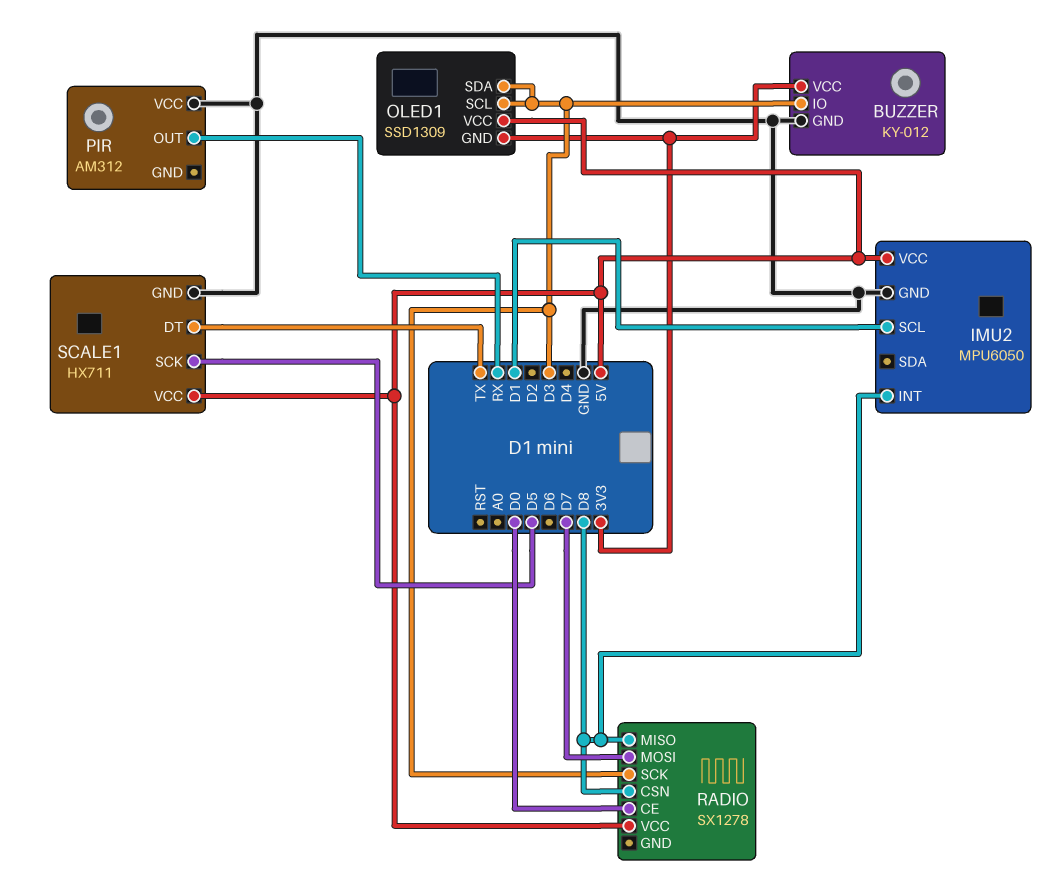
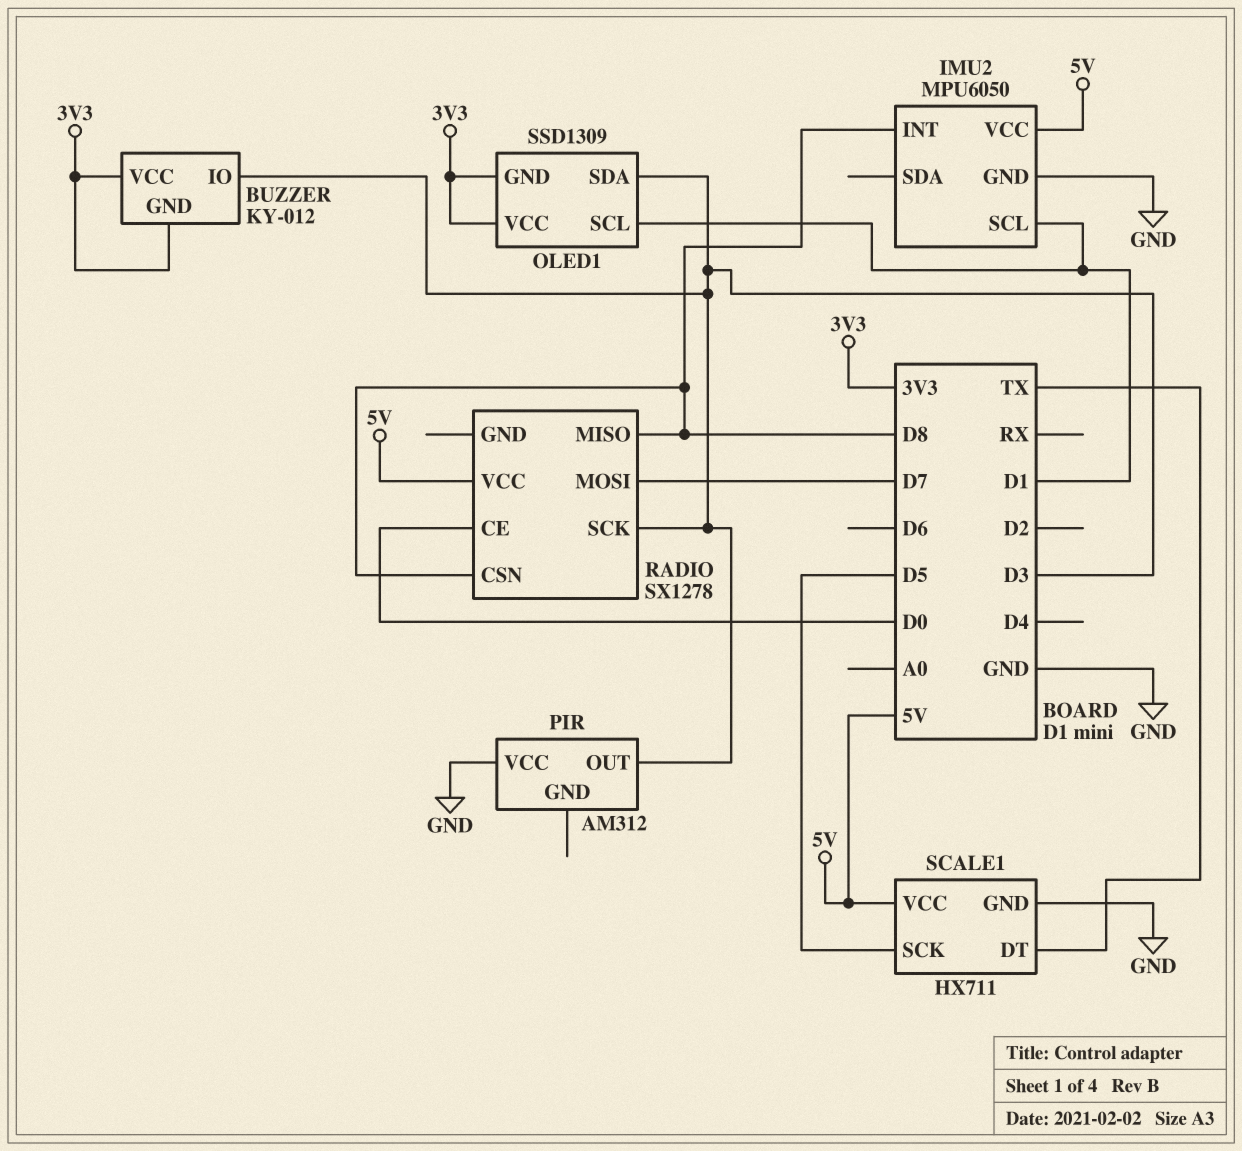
BUZZER pin GND: GND -> 3V3
OLED1 pin SCL: D3 -> D1
OLED1 pin VCC: 5V -> 3V3
PIR pin OUT: RX -> D3

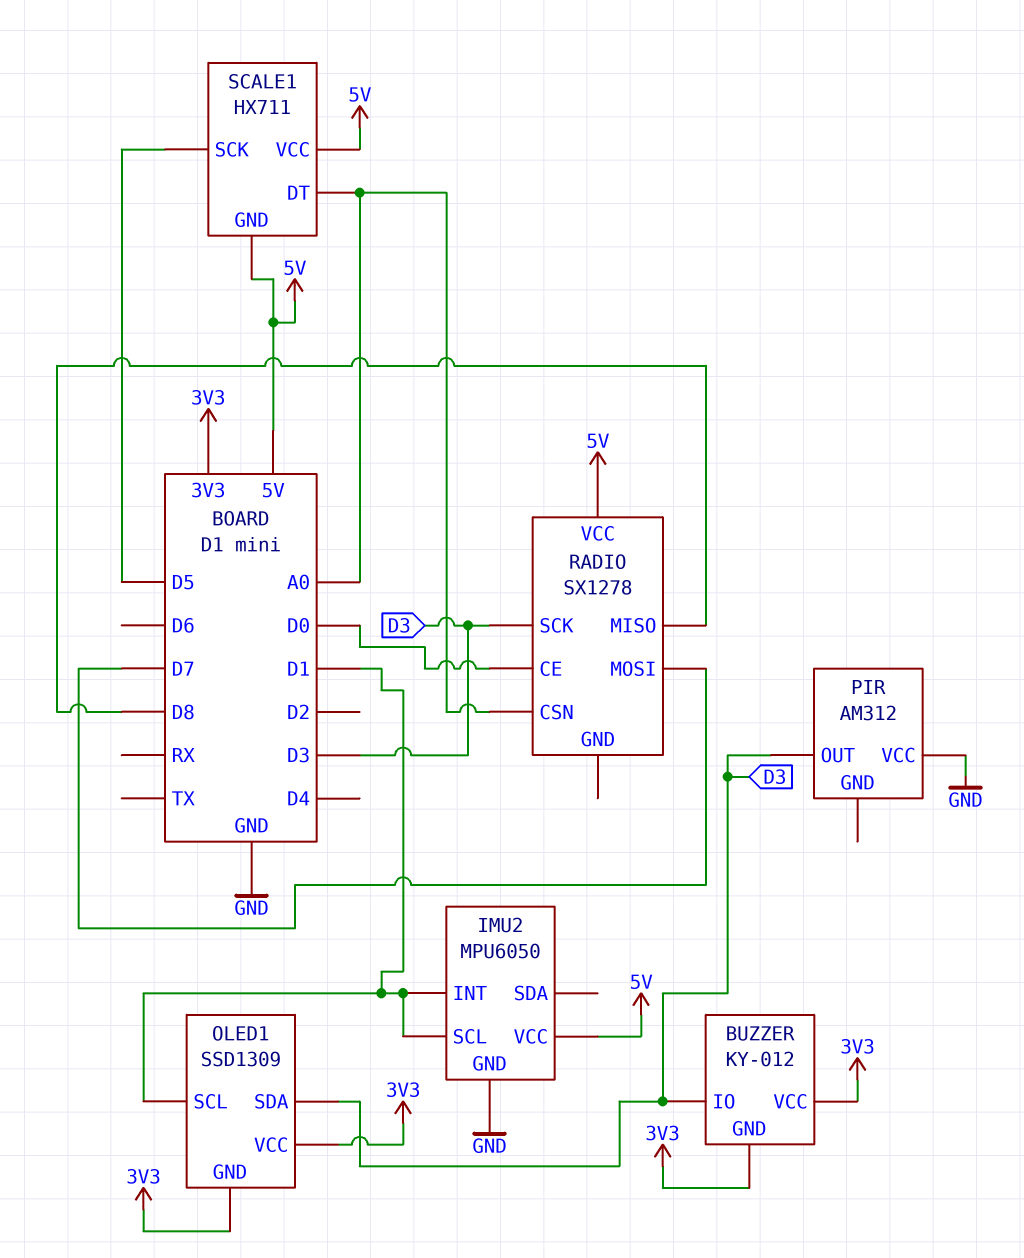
IMU2 pin INT: D8 -> D1
RADIO pin CSN: D8 -> A0
SCALE1 pin DT: TX -> A0
SCALE1 pin GND: GND -> 5V

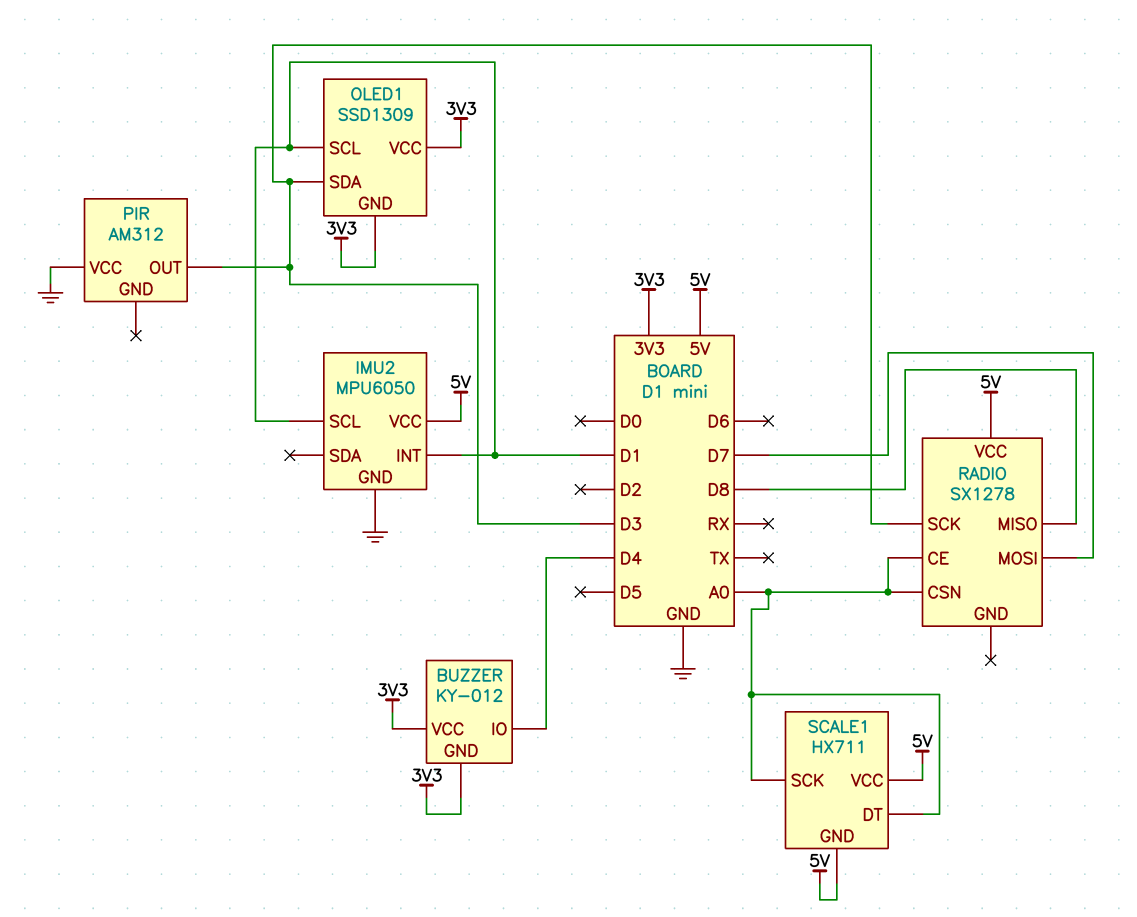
BUZZER pin IO: D3 -> D4
RADIO pin CE: D0 -> A0
SCALE1 pin SCK: D5 -> A0

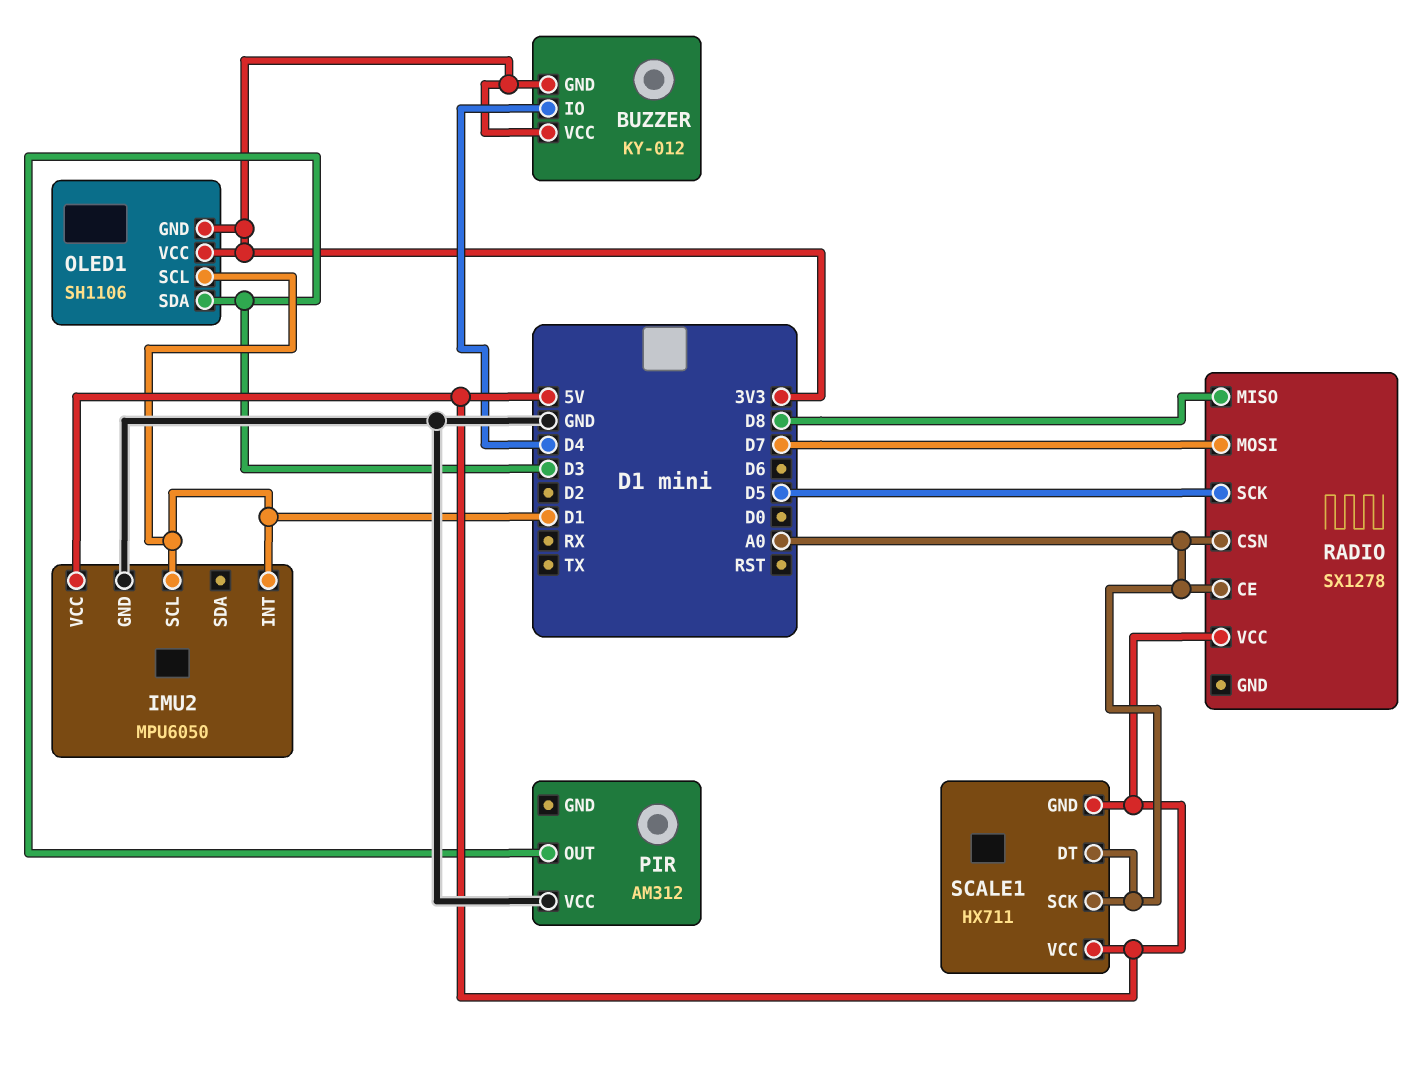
OLED1: SSD1309 -> SH1106
RADIO pin SCK: D3 -> D5

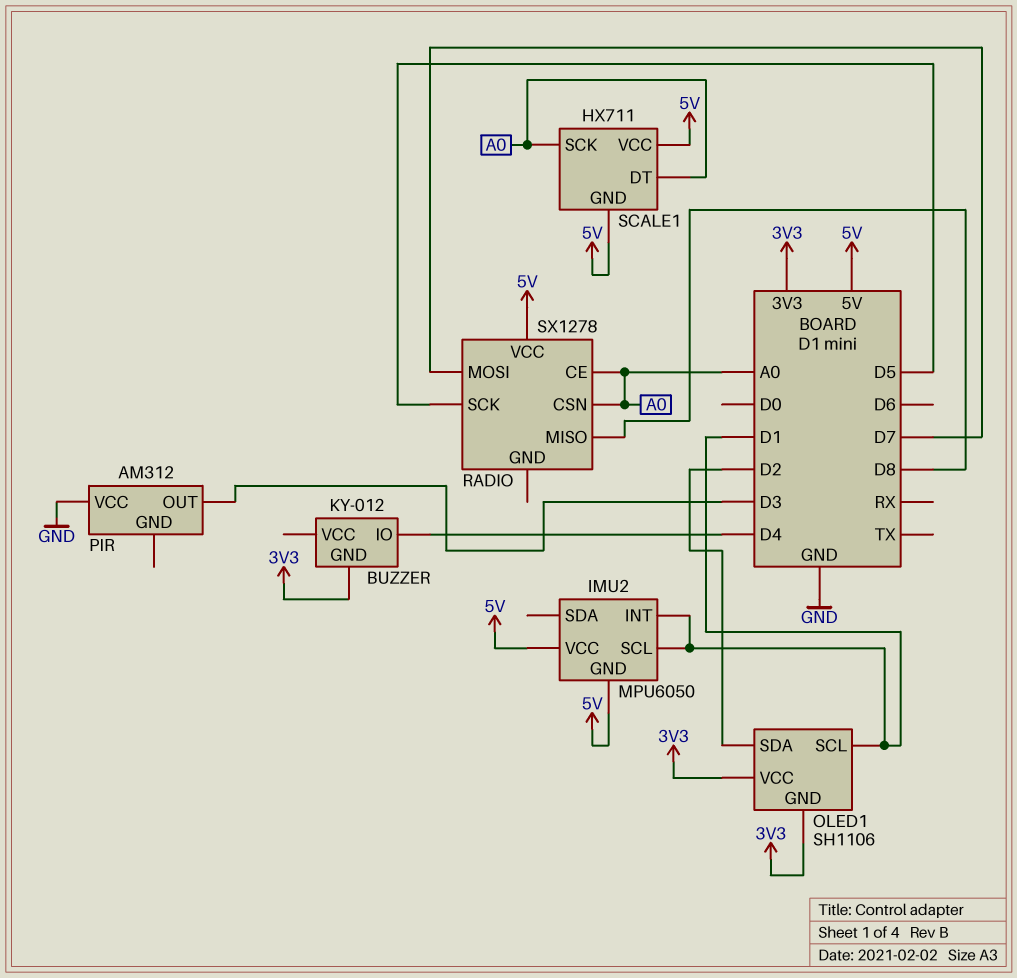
BUZZER pin VCC: 3V3 -> none
IMU2 pin GND: GND -> 5V
OLED1 pin SDA: D3 -> D2

